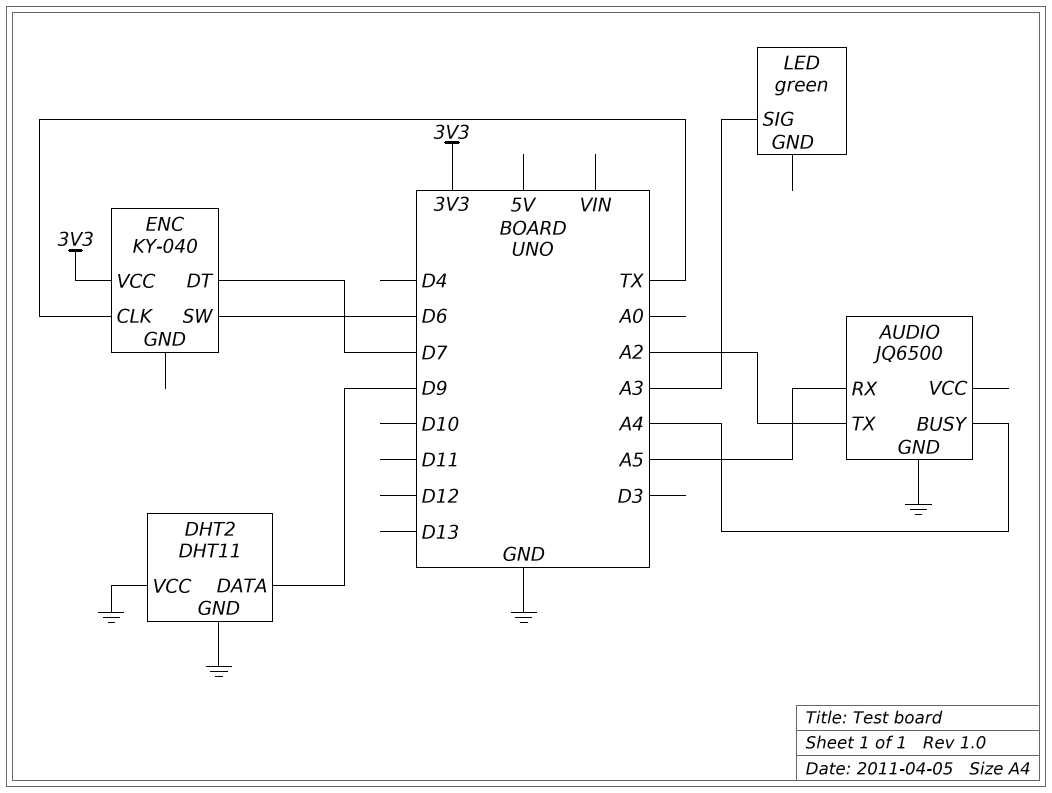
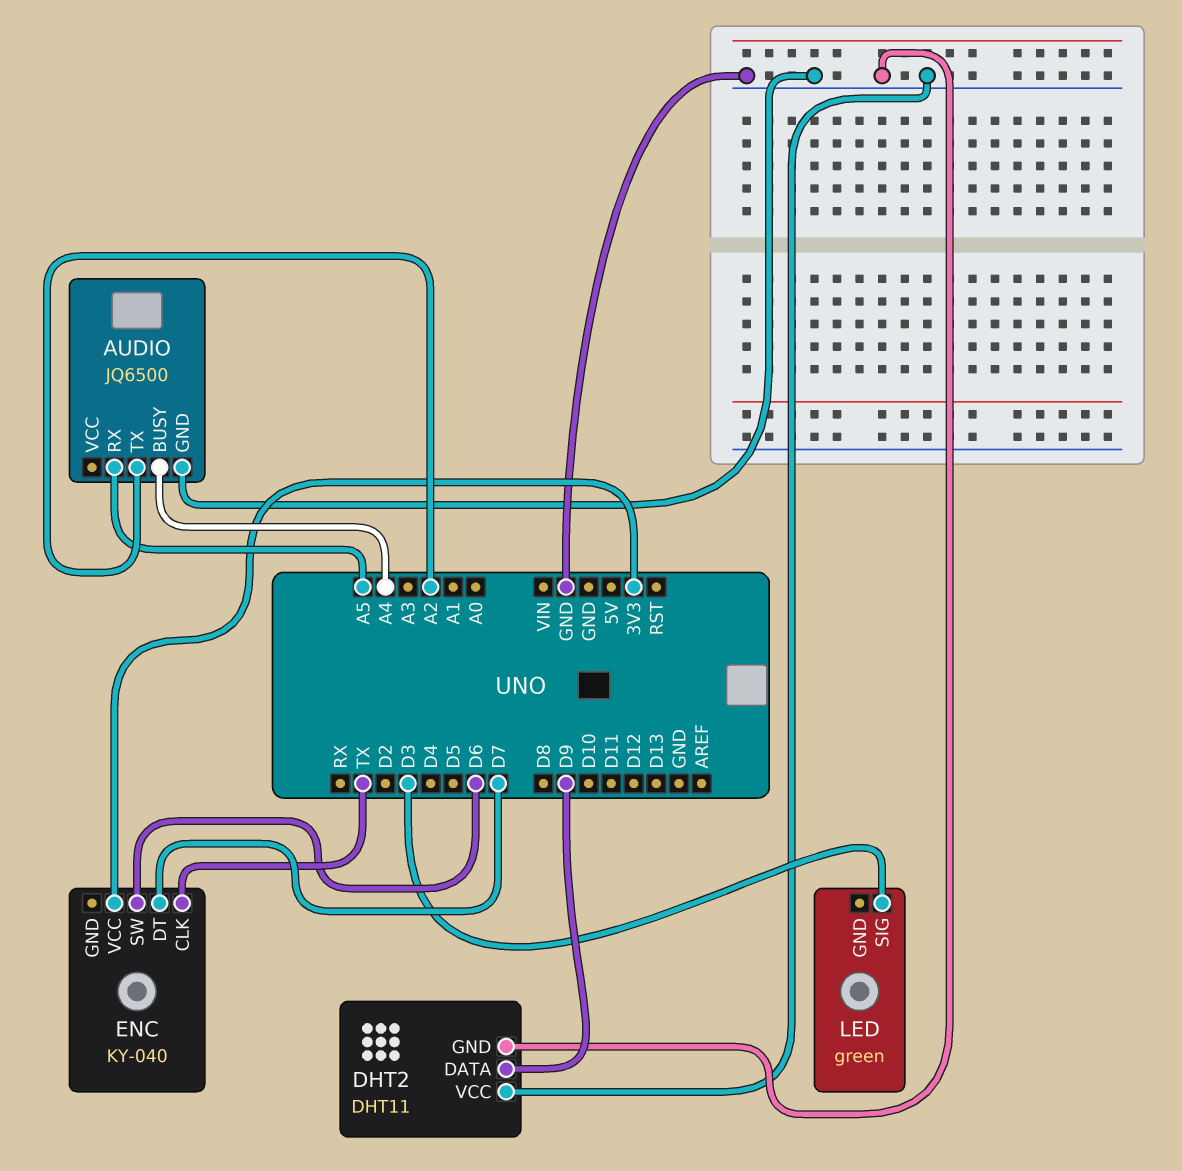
LED pin SIG: A3 -> D3

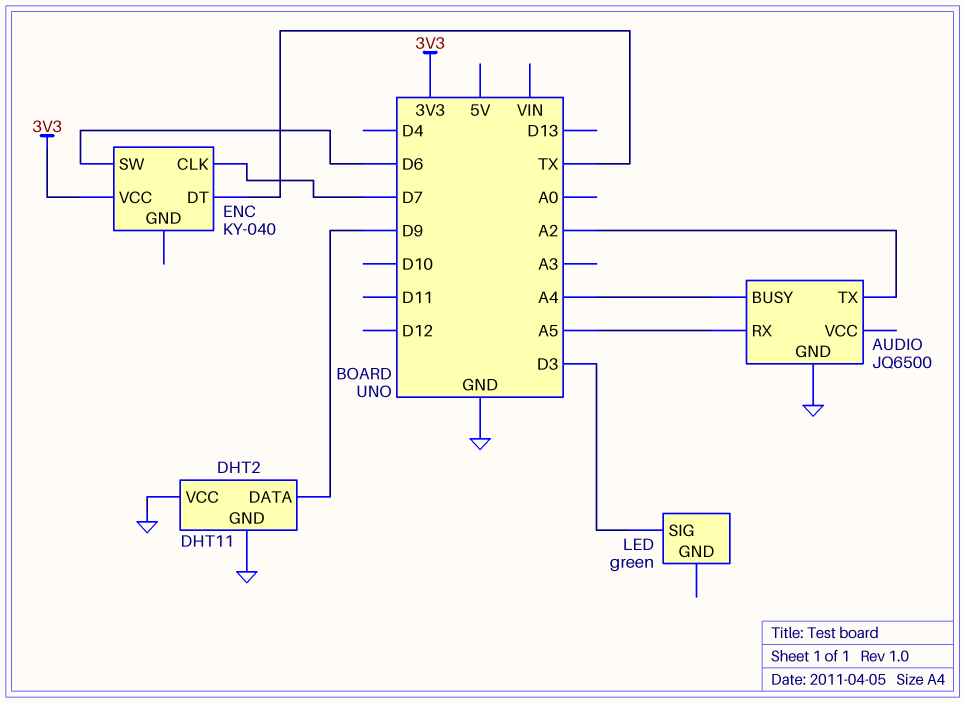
ENC pin CLK: TX -> D7
ENC pin DT: D7 -> TX

